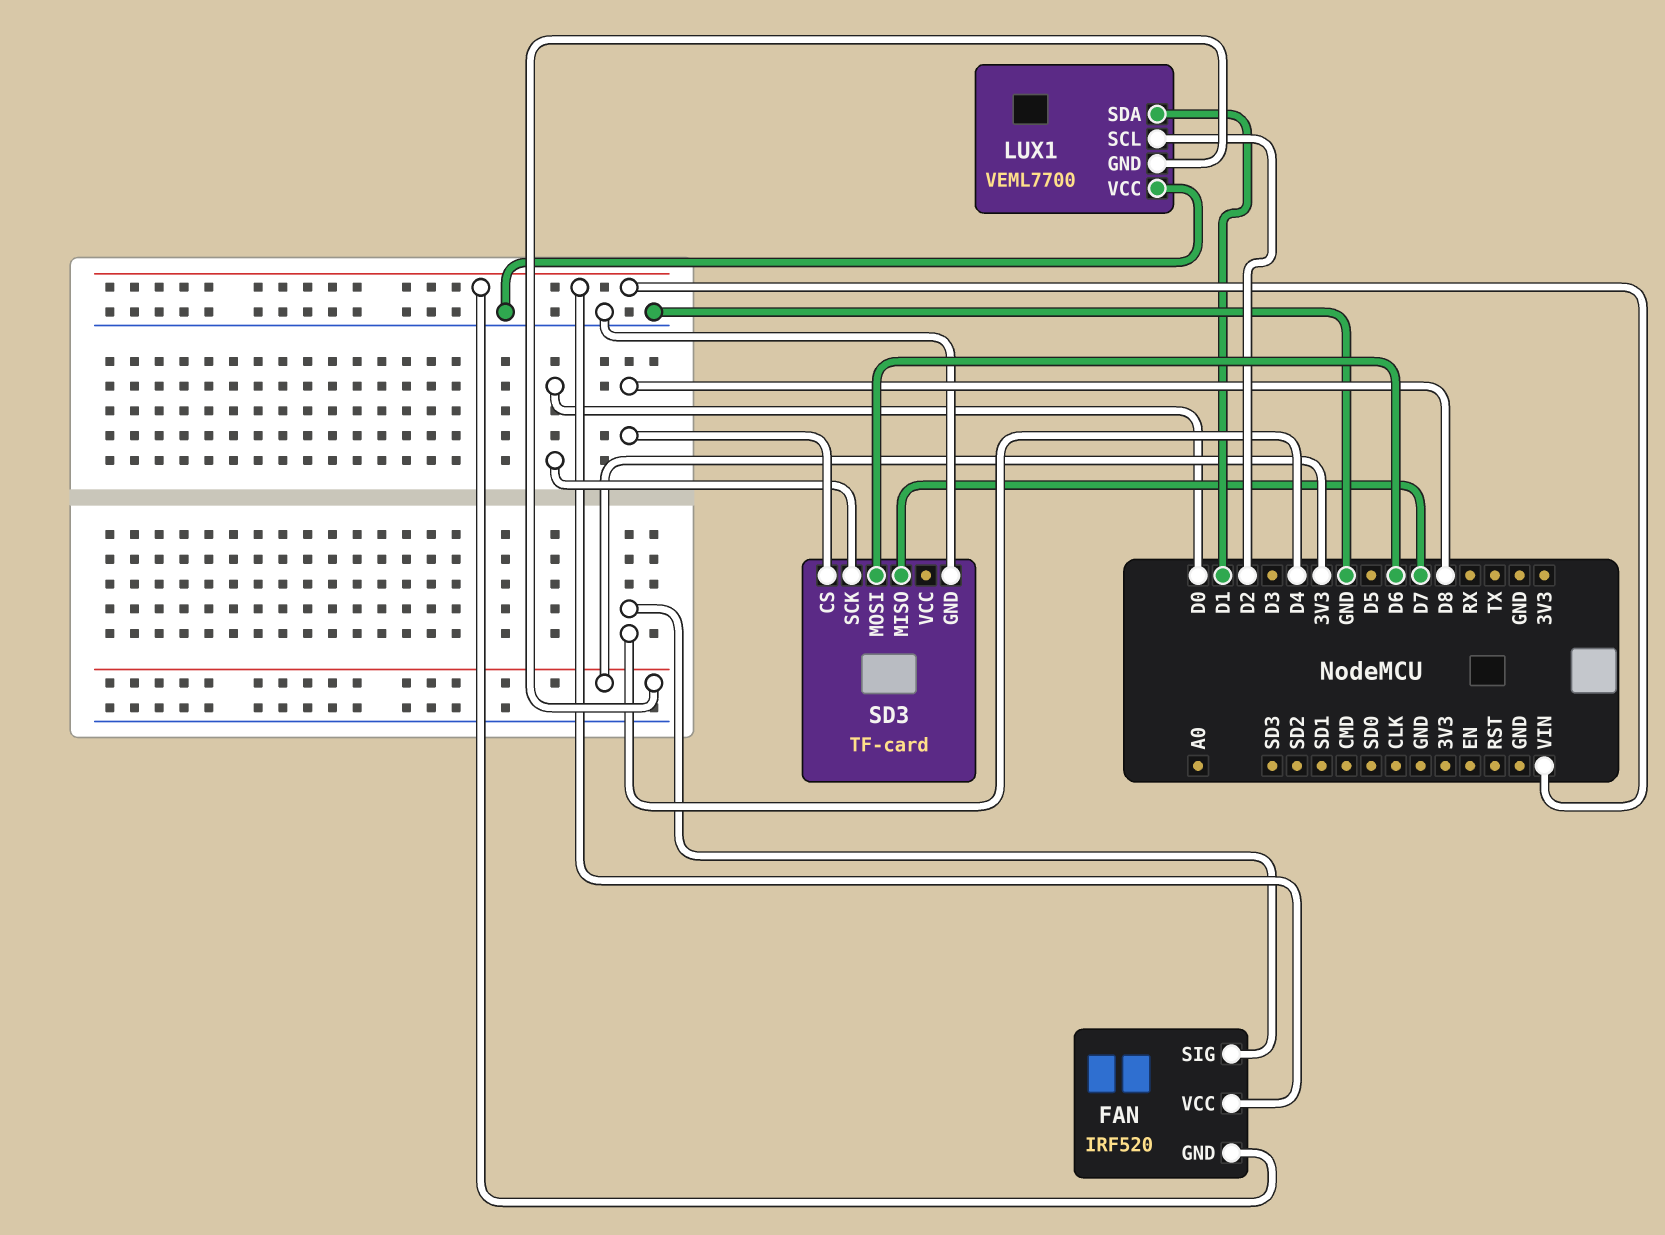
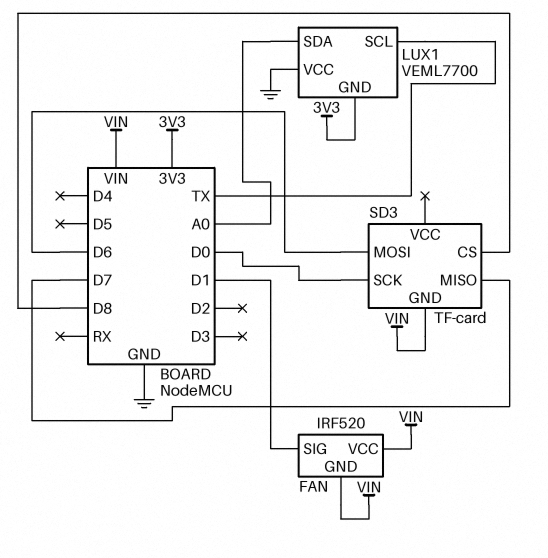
FAN pin SIG: D4 -> D1
LUX1 pin SCL: D2 -> TX
LUX1 pin SDA: D1 -> A0
SD3 pin GND: GND -> VIN

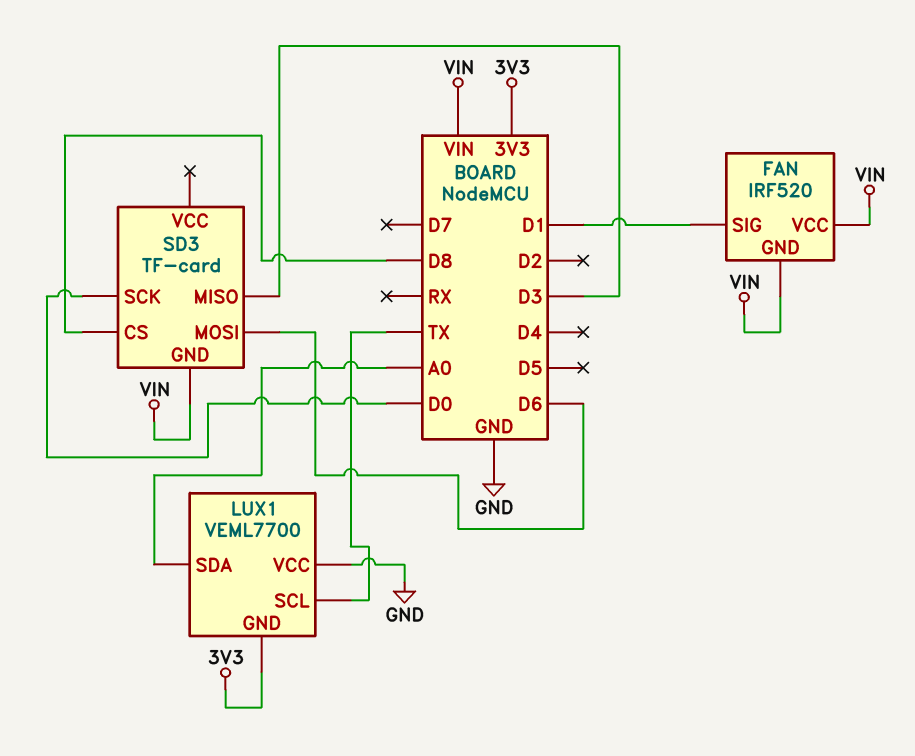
SD3 pin MISO: D7 -> D3

